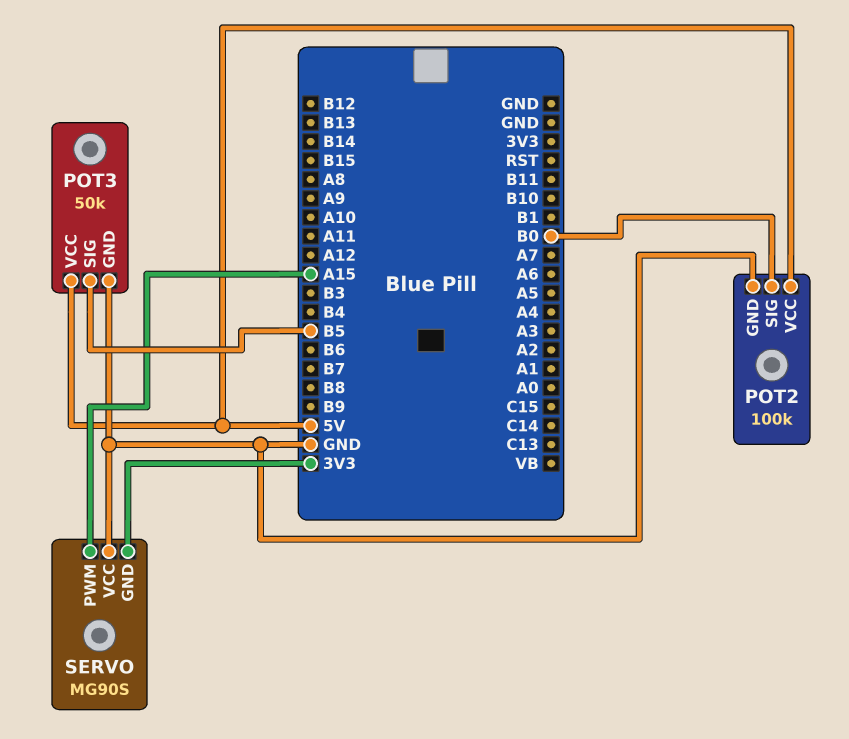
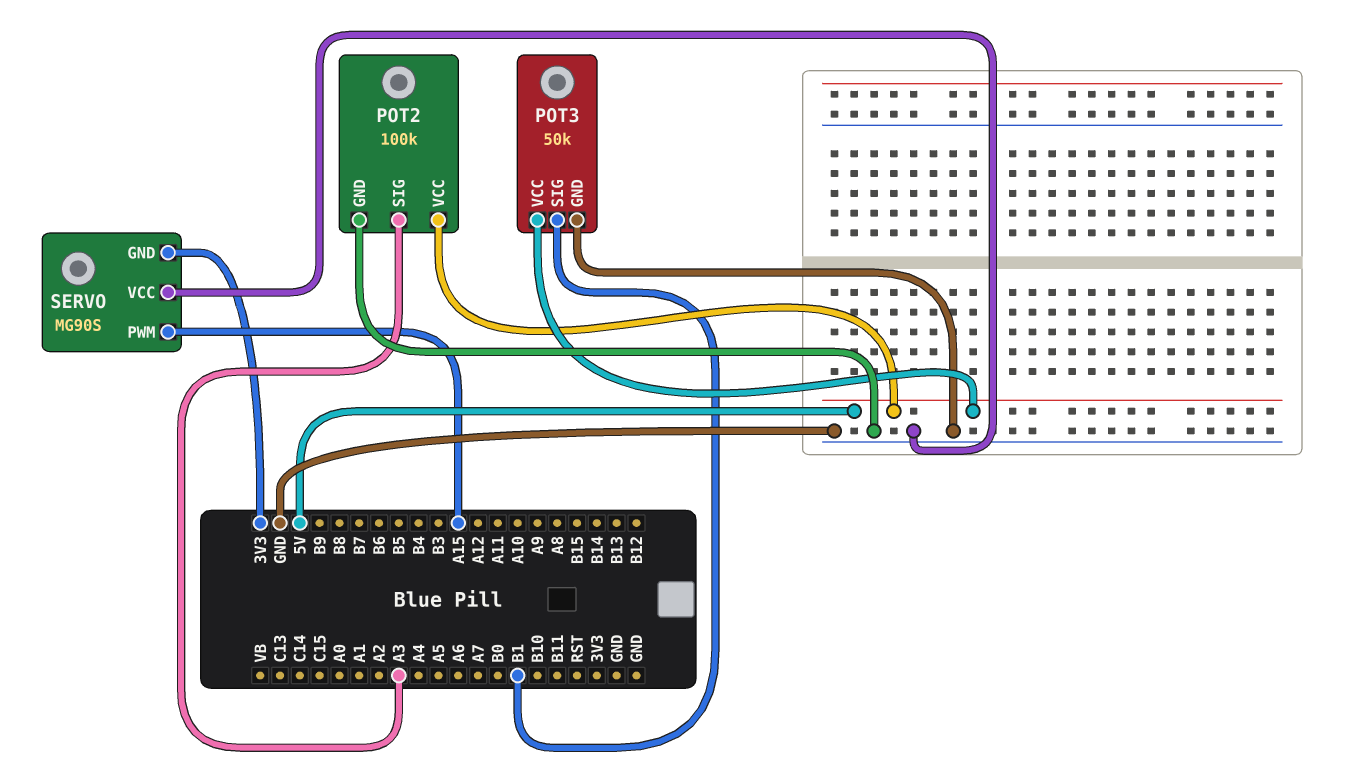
POT2 pin SIG: B0 -> A3
POT3 pin SIG: B5 -> B1

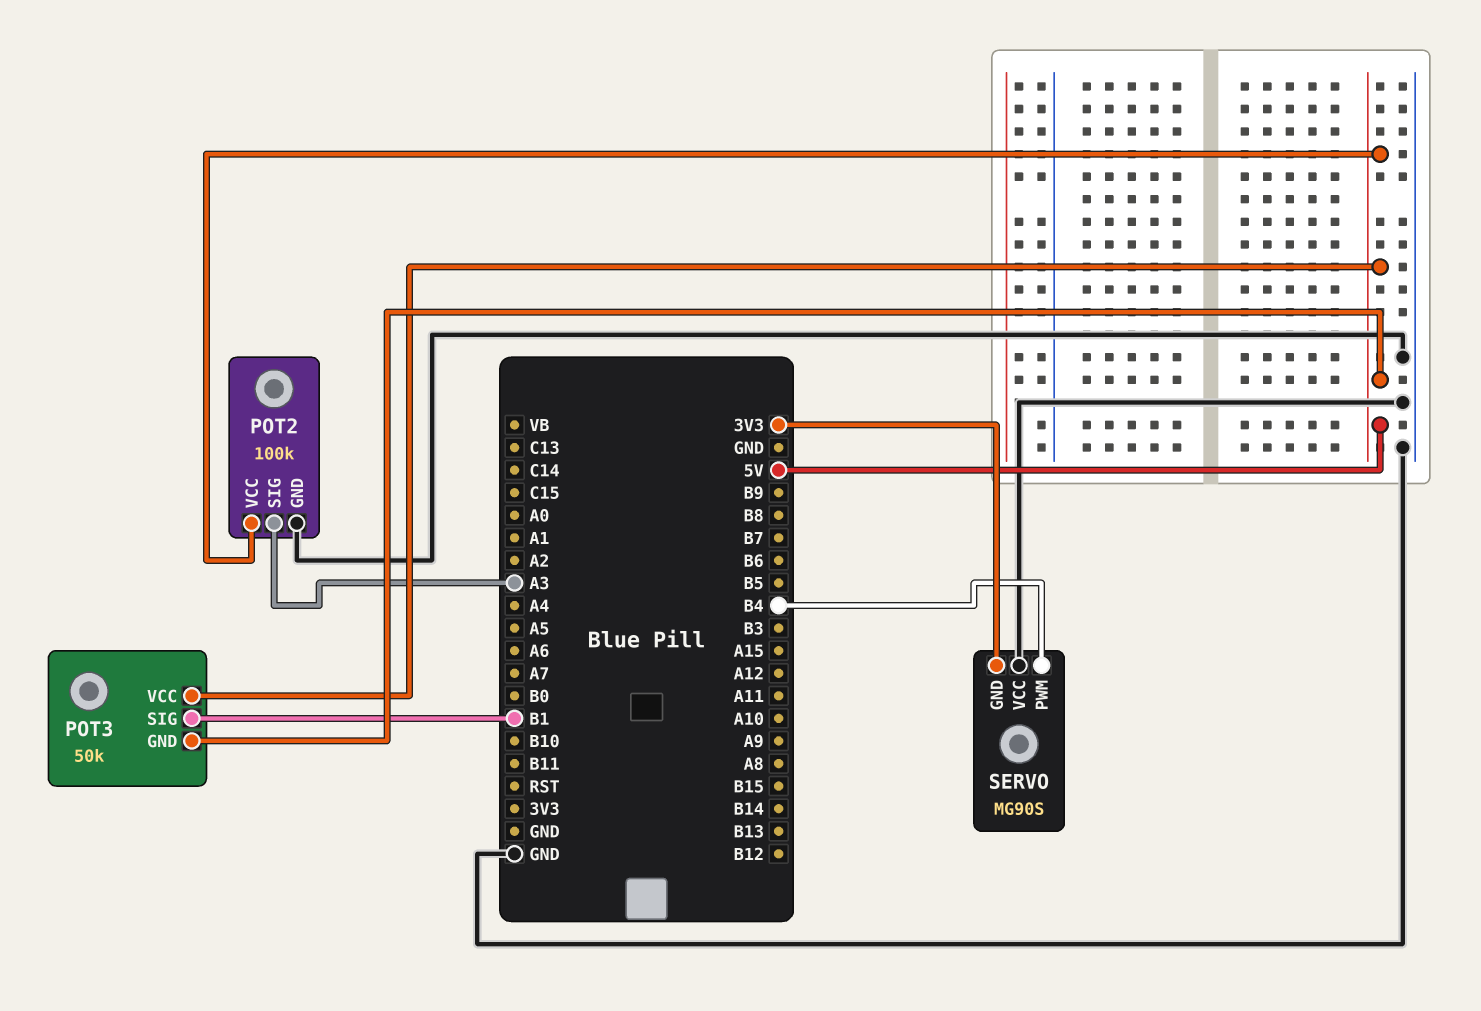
POT3 pin GND: GND -> 5V
SERVO pin PWM: A15 -> B4

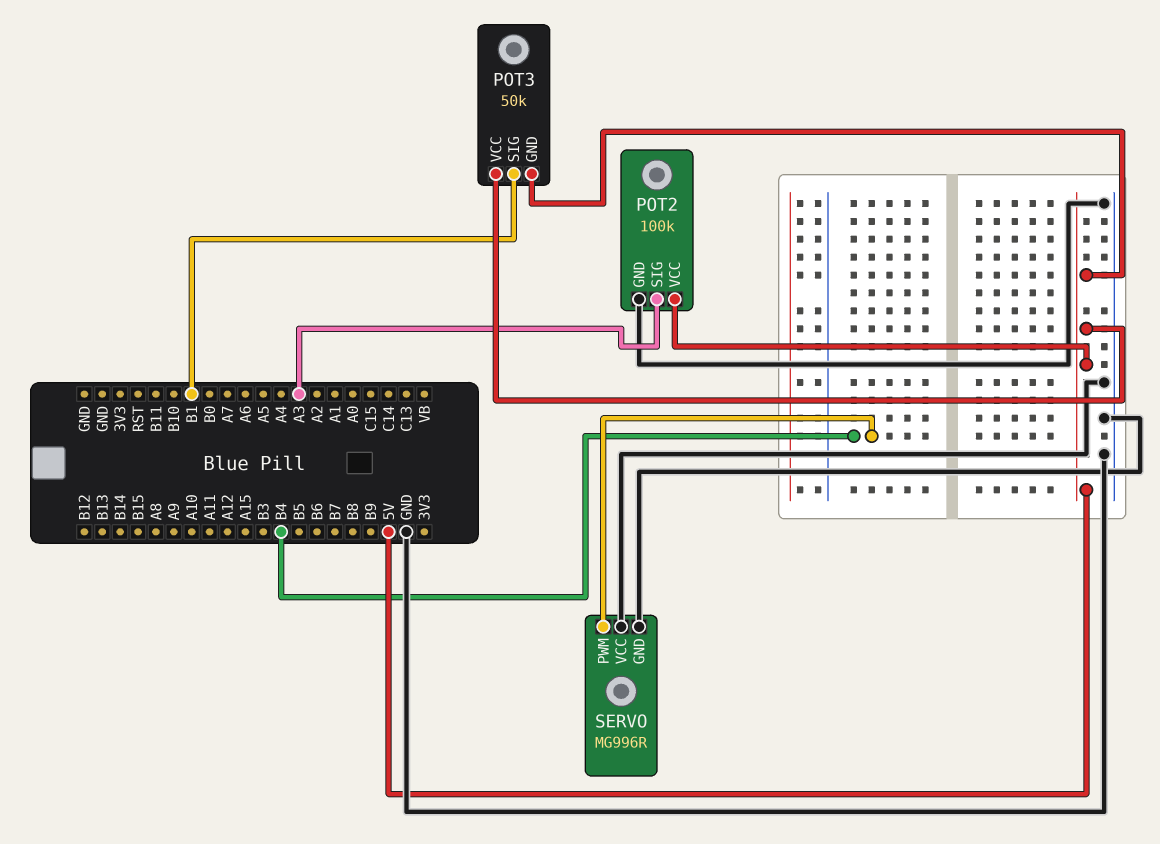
SERVO: MG90S -> MG996R
SERVO pin GND: 3V3 -> GND

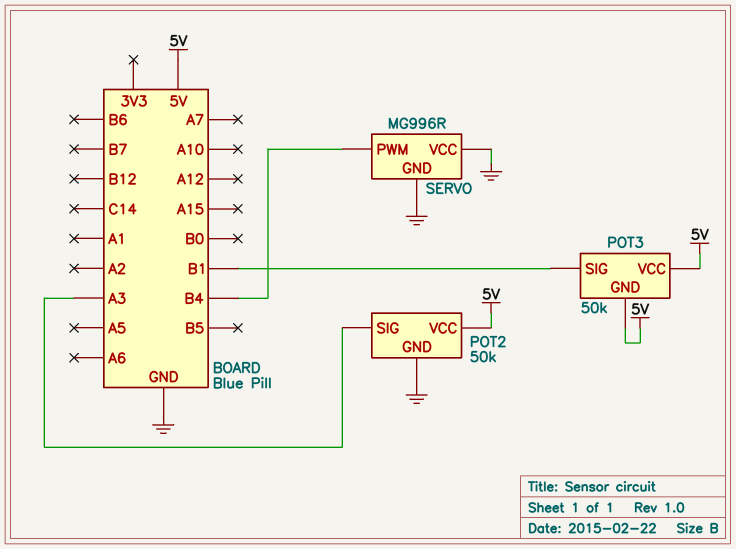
POT2: 100k -> 50k

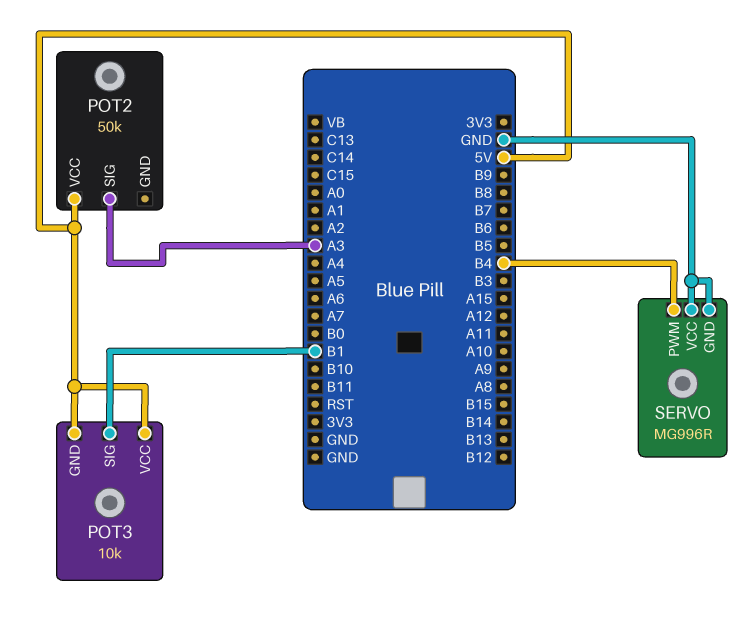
POT2 pin GND: GND -> none
POT3: 50k -> 10k

